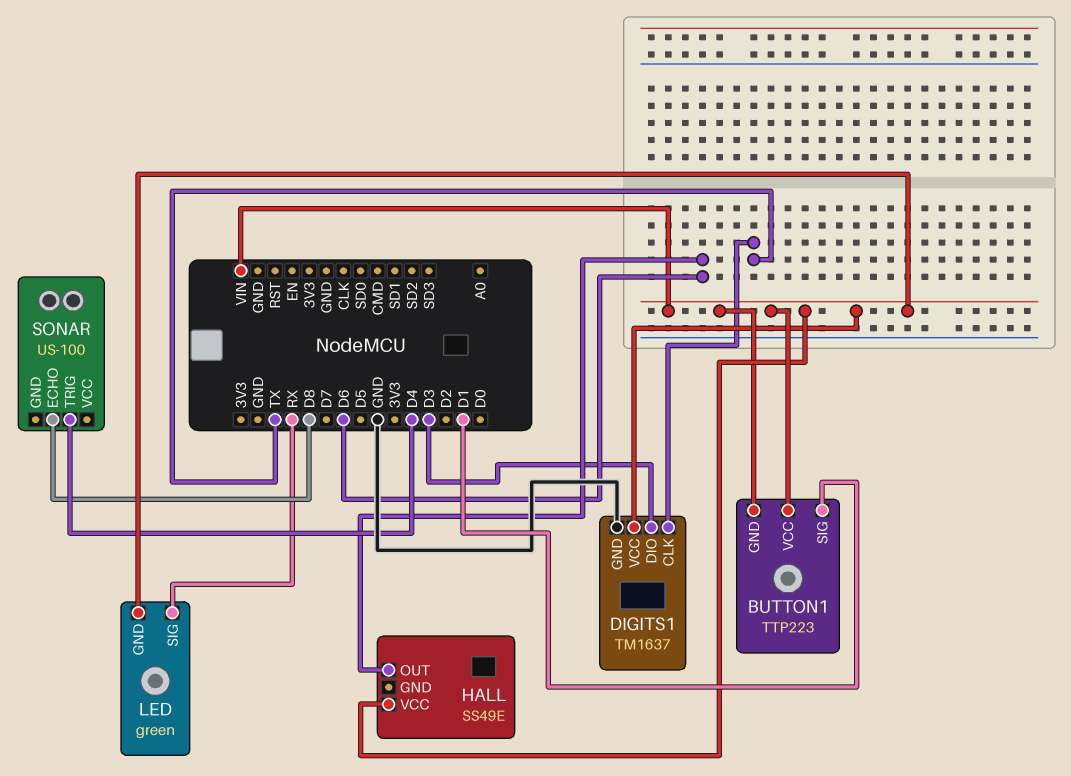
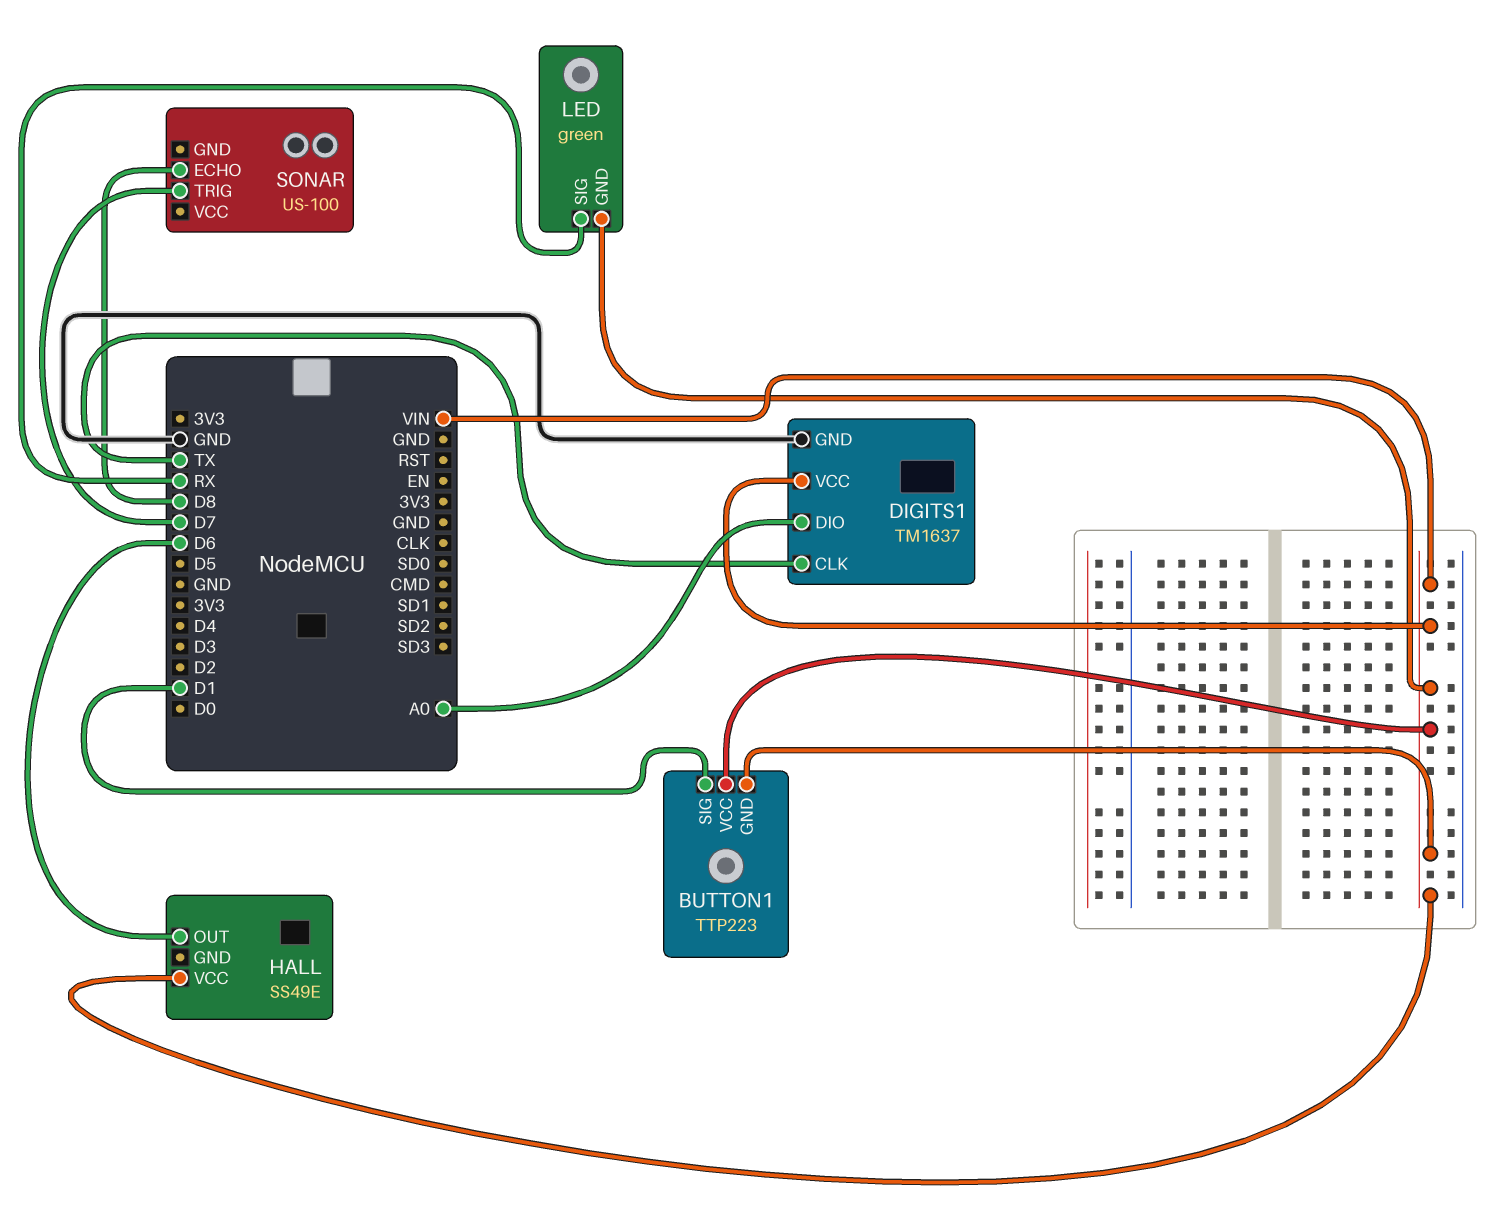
DIGITS1 pin DIO: D3 -> A0
SONAR pin TRIG: D4 -> D7

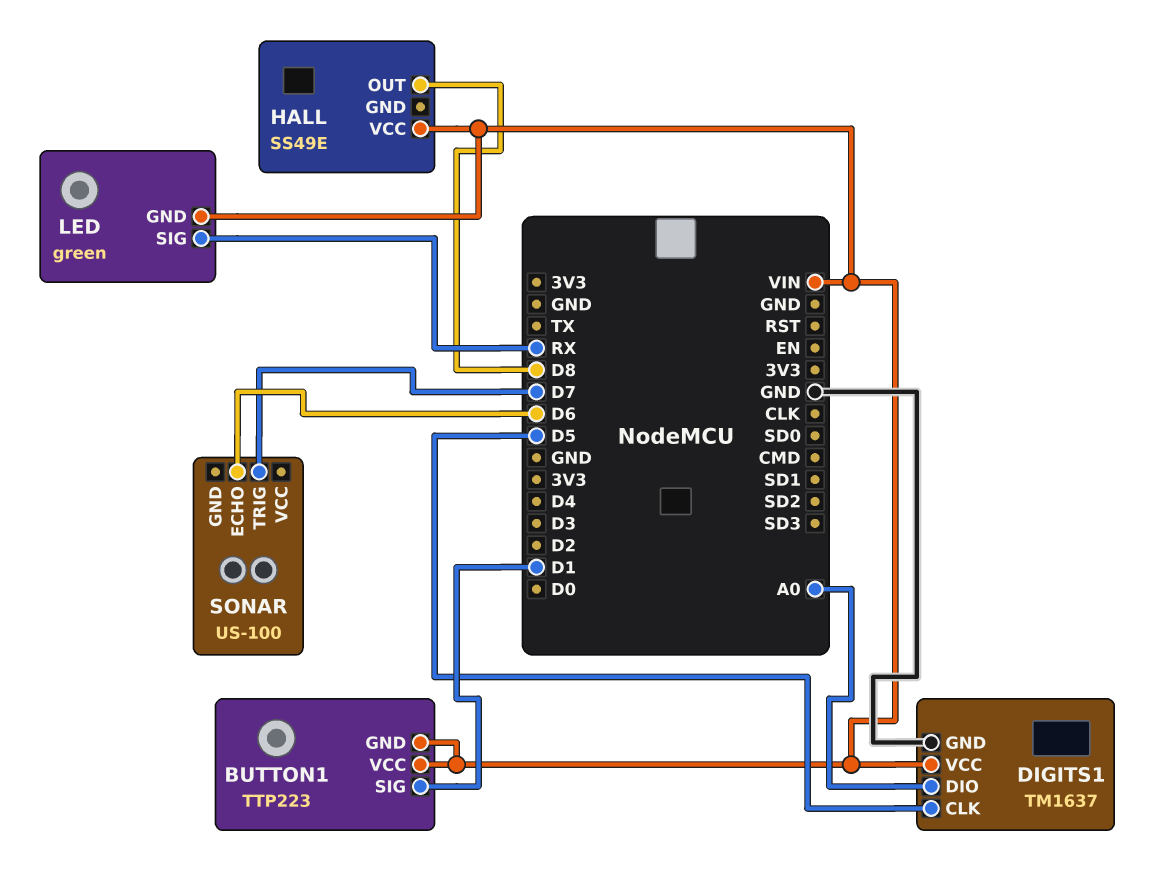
DIGITS1 pin CLK: TX -> D5
HALL pin OUT: D6 -> D8
SONAR pin ECHO: D8 -> D6

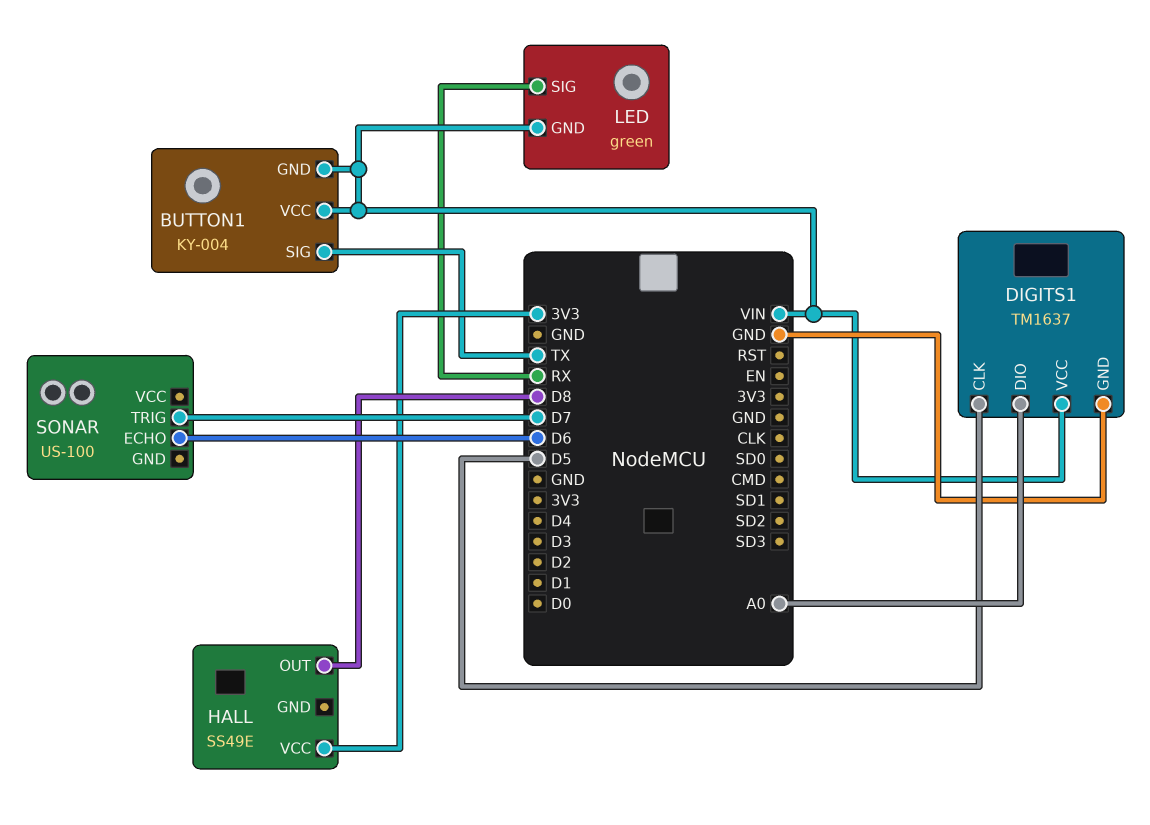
BUTTON1: TTP223 -> KY-004
BUTTON1 pin SIG: D1 -> TX
HALL pin VCC: VIN -> 3V3

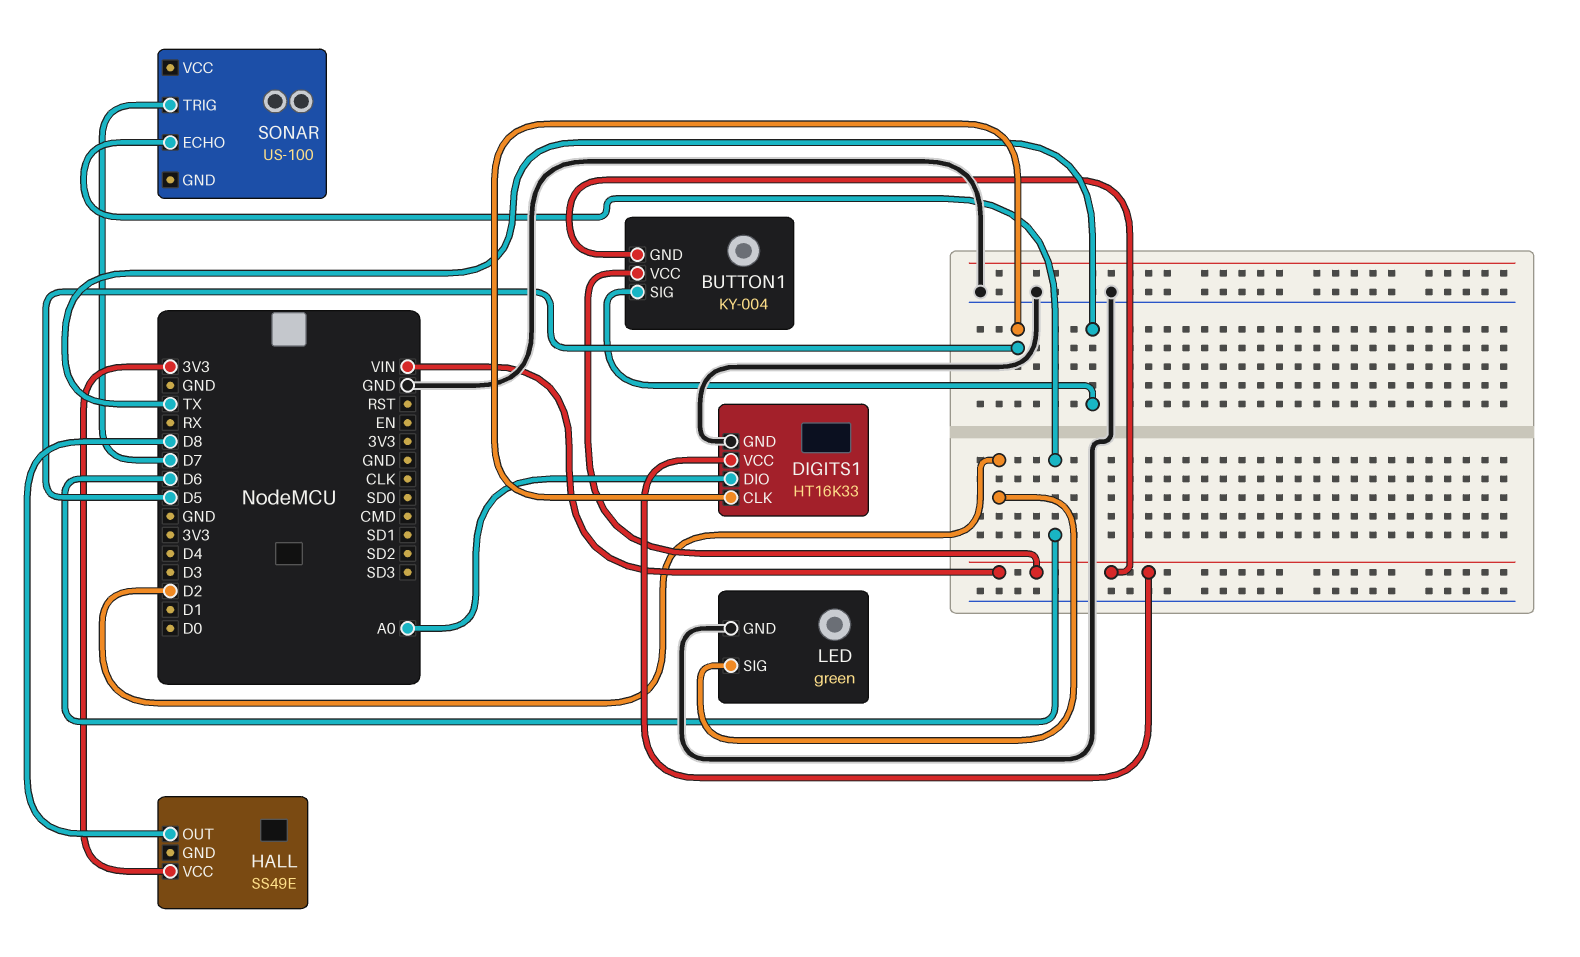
DIGITS1: TM1637 -> HT16K33
LED pin GND: VIN -> GND
LED pin SIG: RX -> D2

